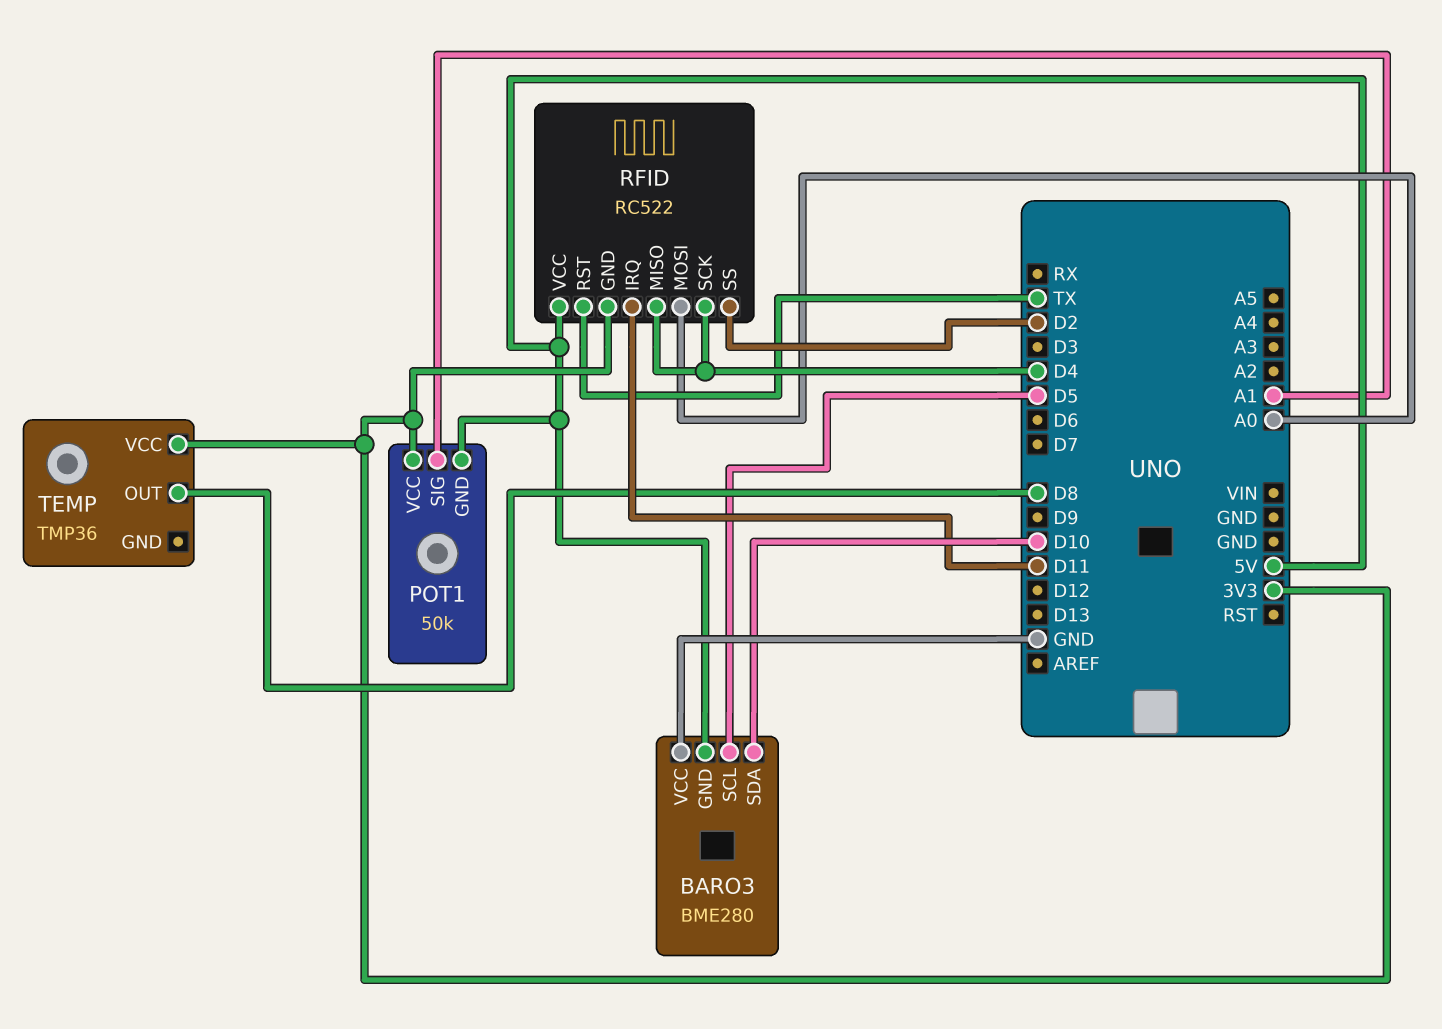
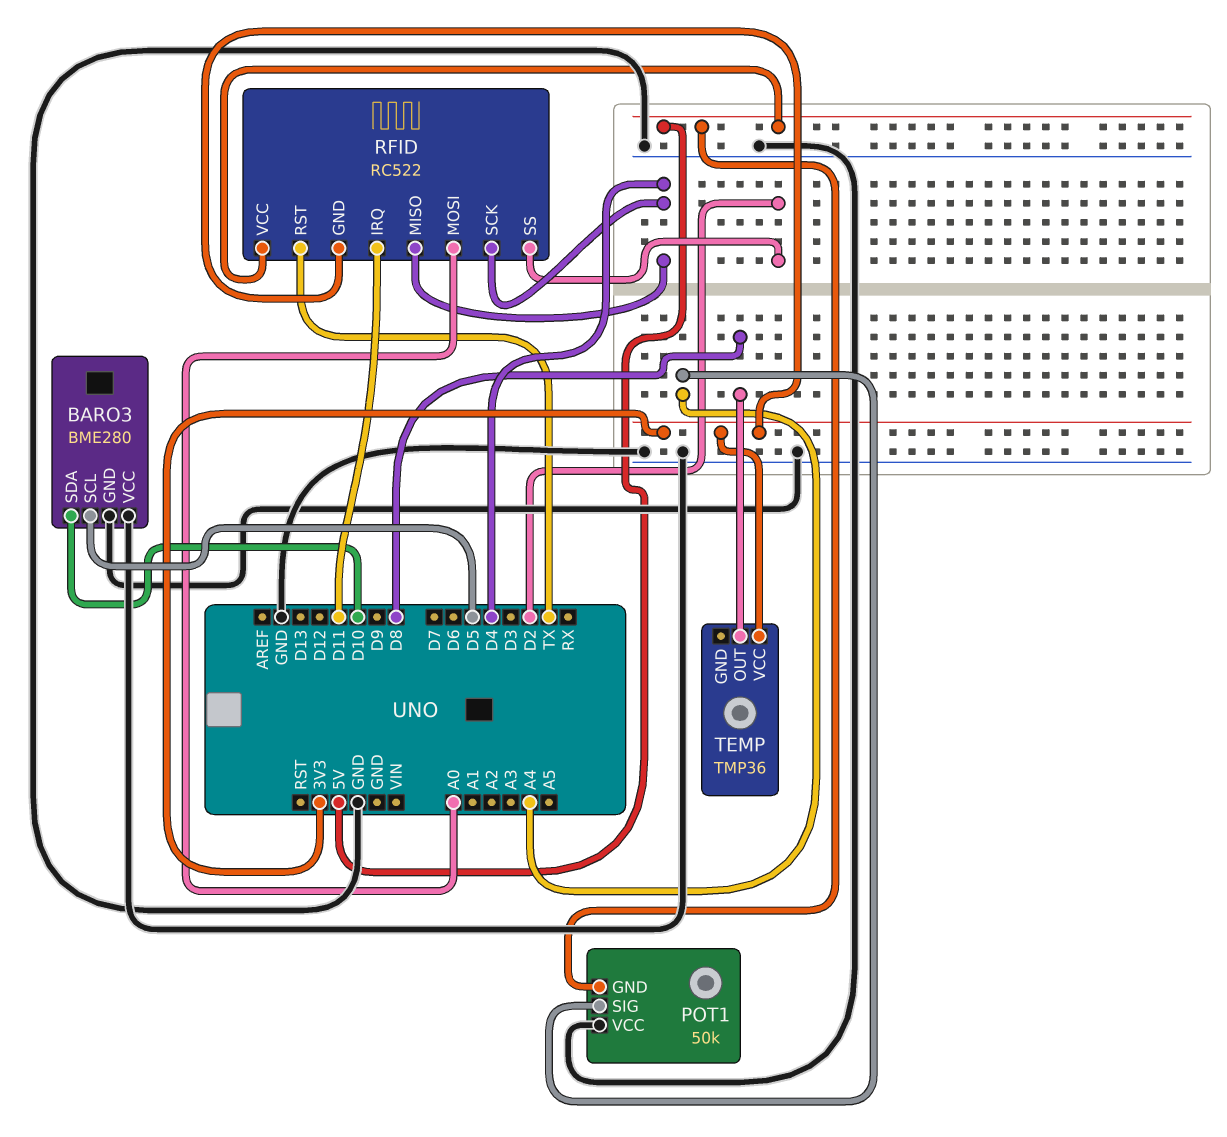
BARO3 pin GND: 5V -> GND
POT1 pin SIG: A1 -> A4
POT1 pin VCC: 3V3 -> GND

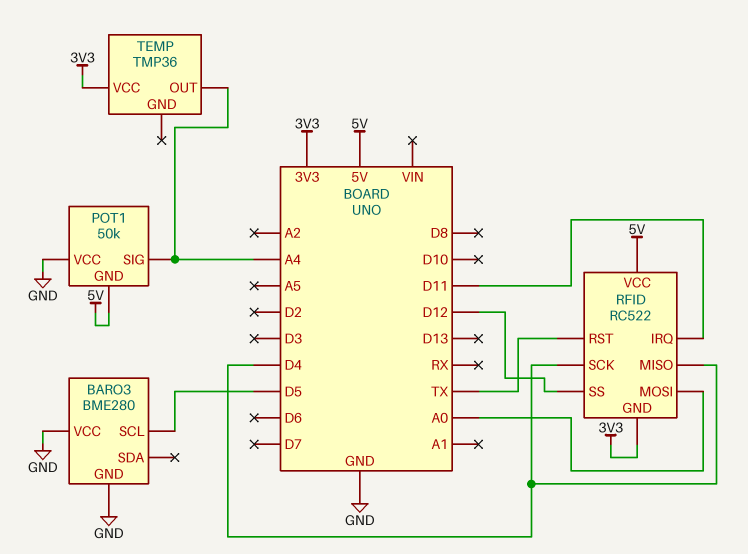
BARO3 pin SDA: D10 -> none
RFID pin SS: D2 -> D12
TEMP pin OUT: D8 -> A4

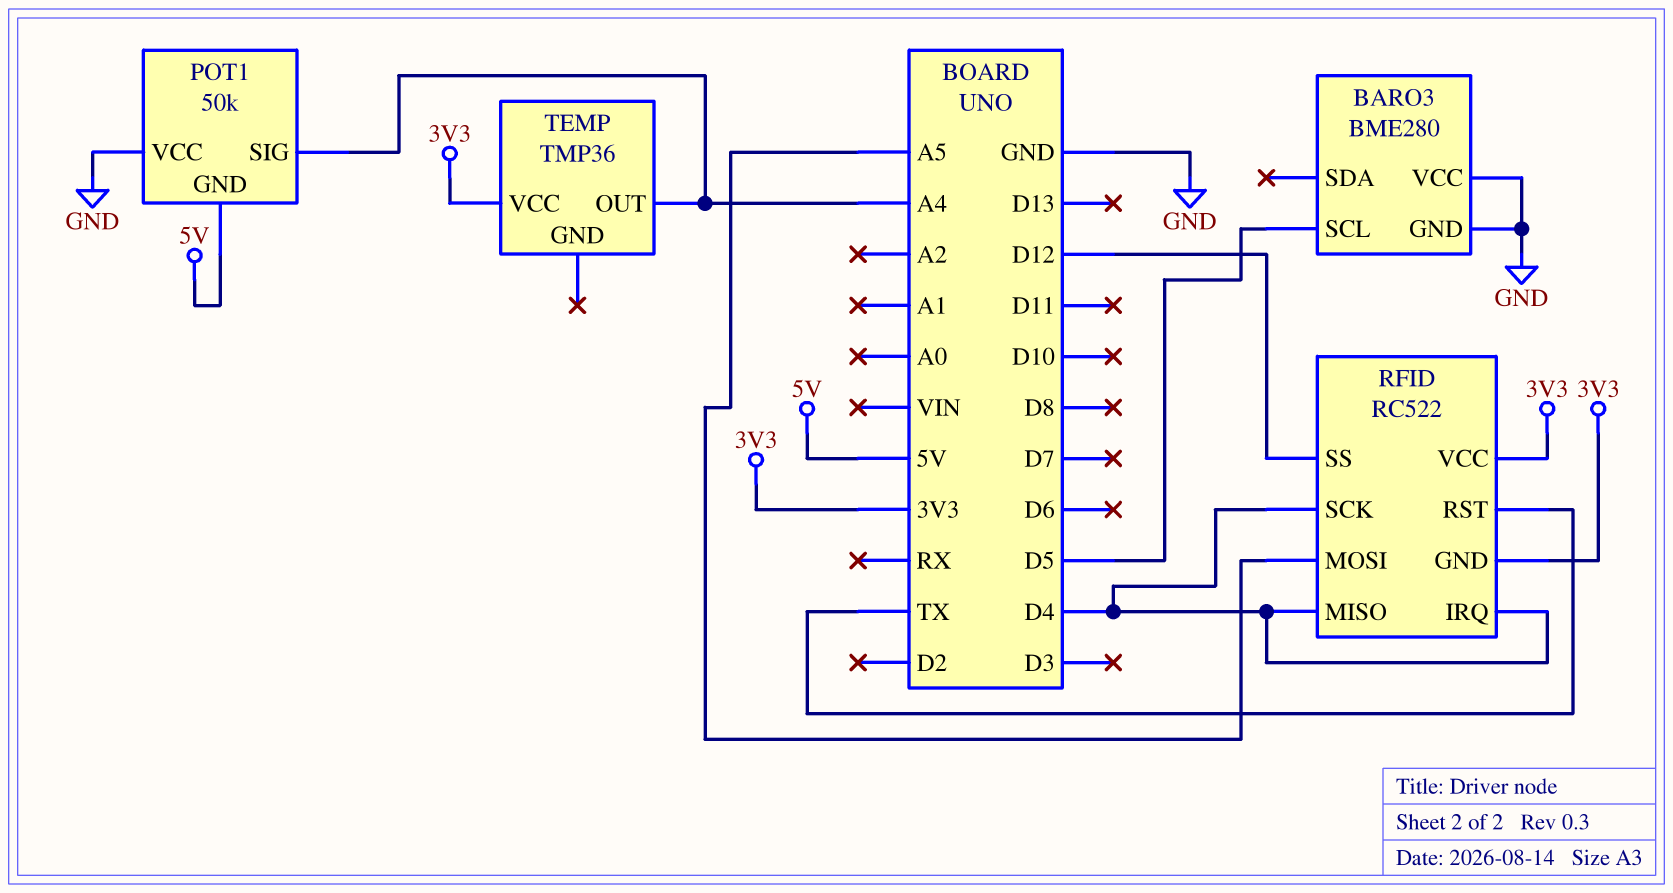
RFID pin IRQ: D11 -> D4
RFID pin MOSI: A0 -> A5
RFID pin VCC: 5V -> 3V3

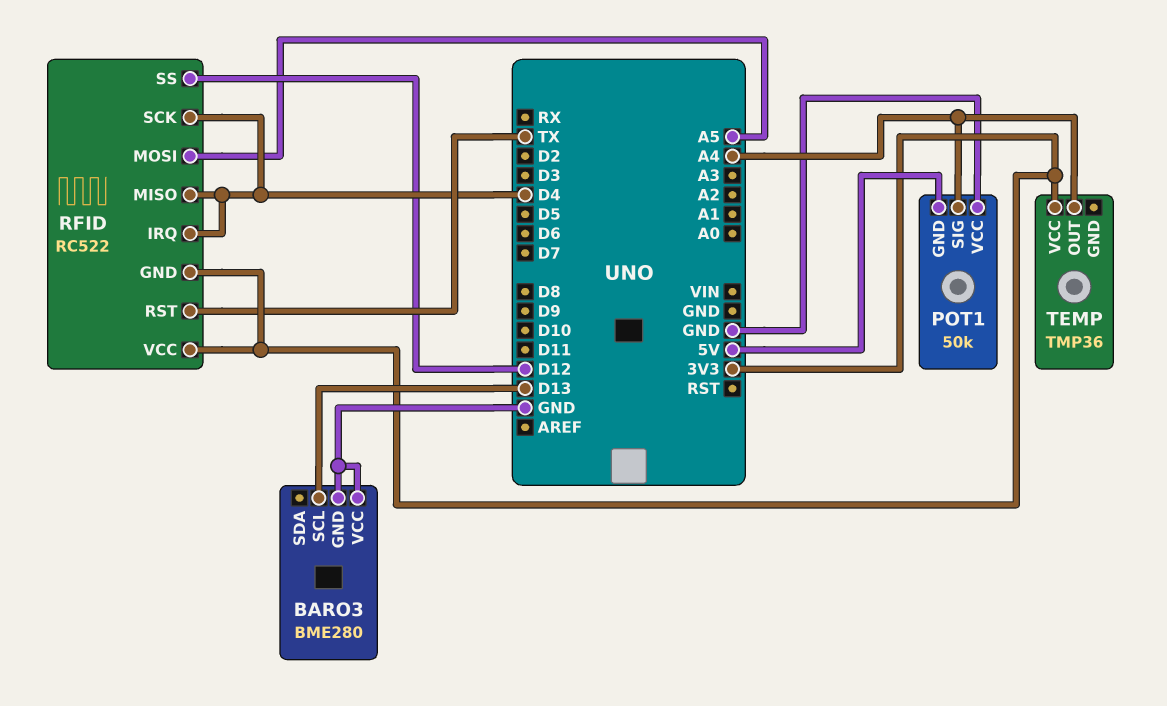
BARO3 pin SCL: D5 -> D13

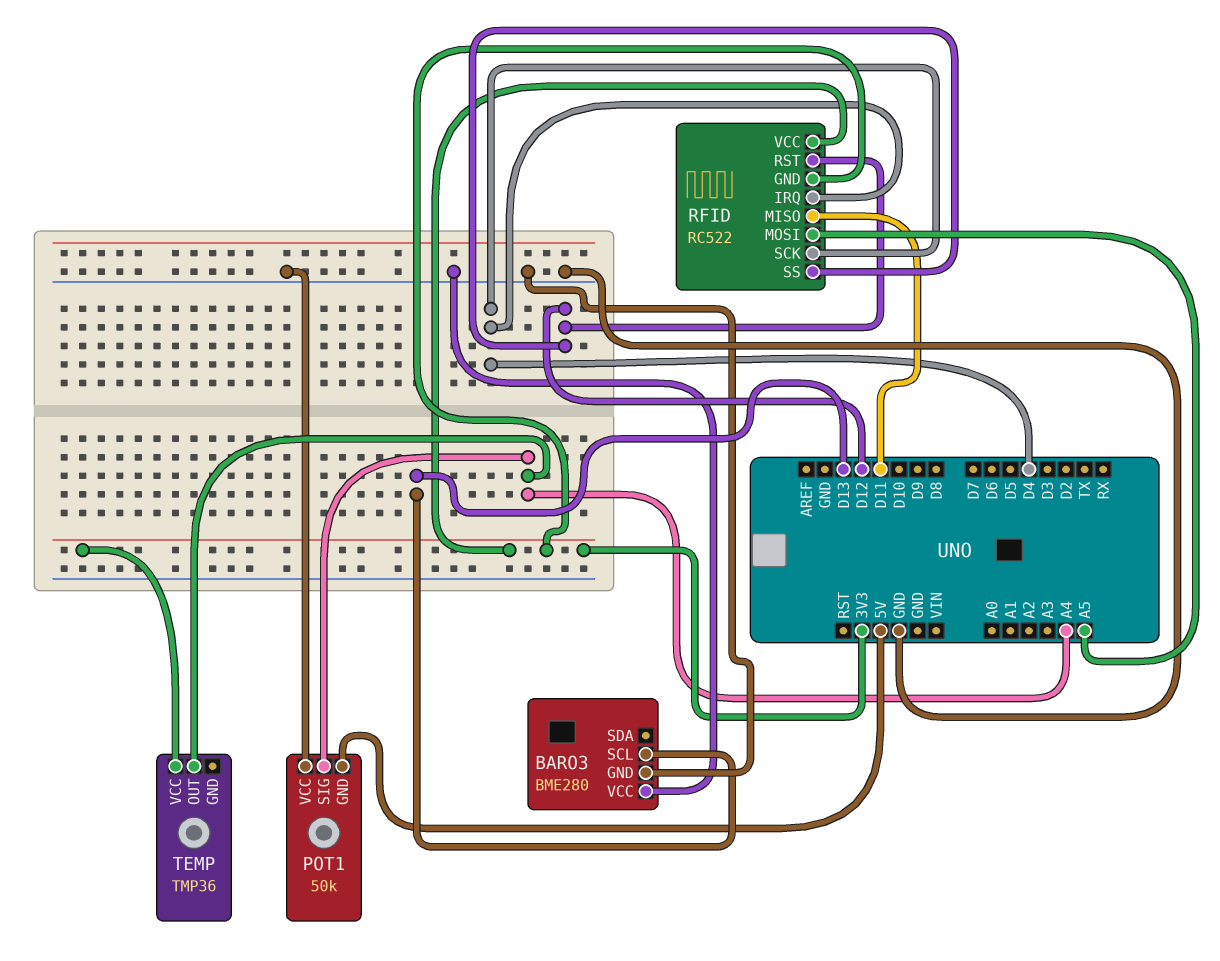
RFID pin MISO: D4 -> D11
RFID pin RST: TX -> D12

